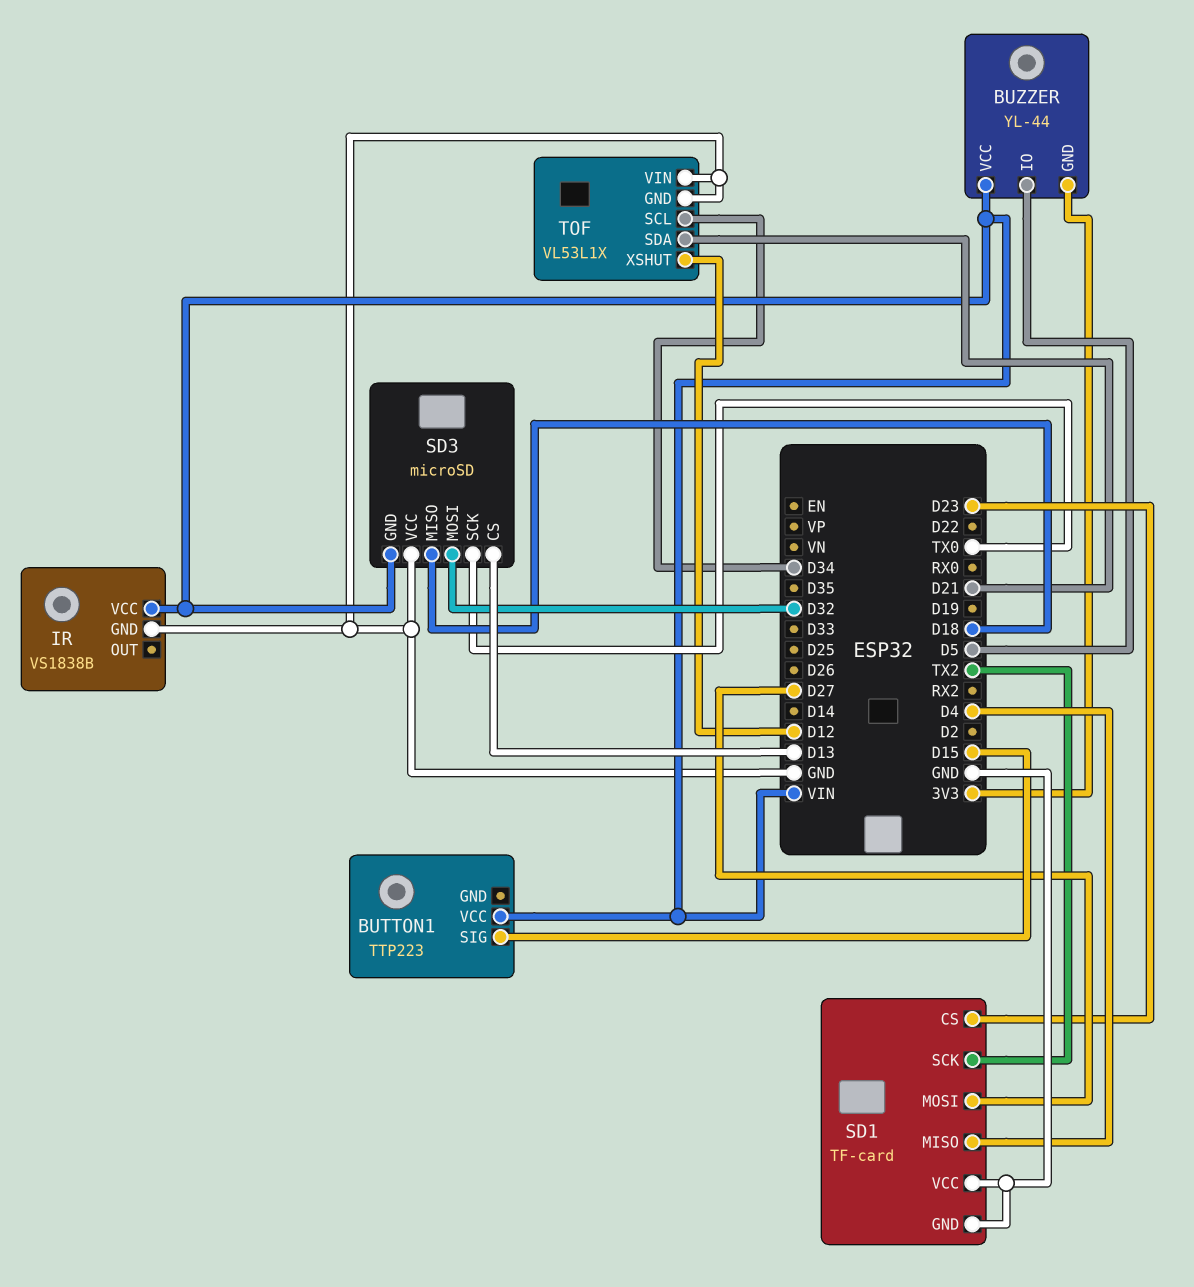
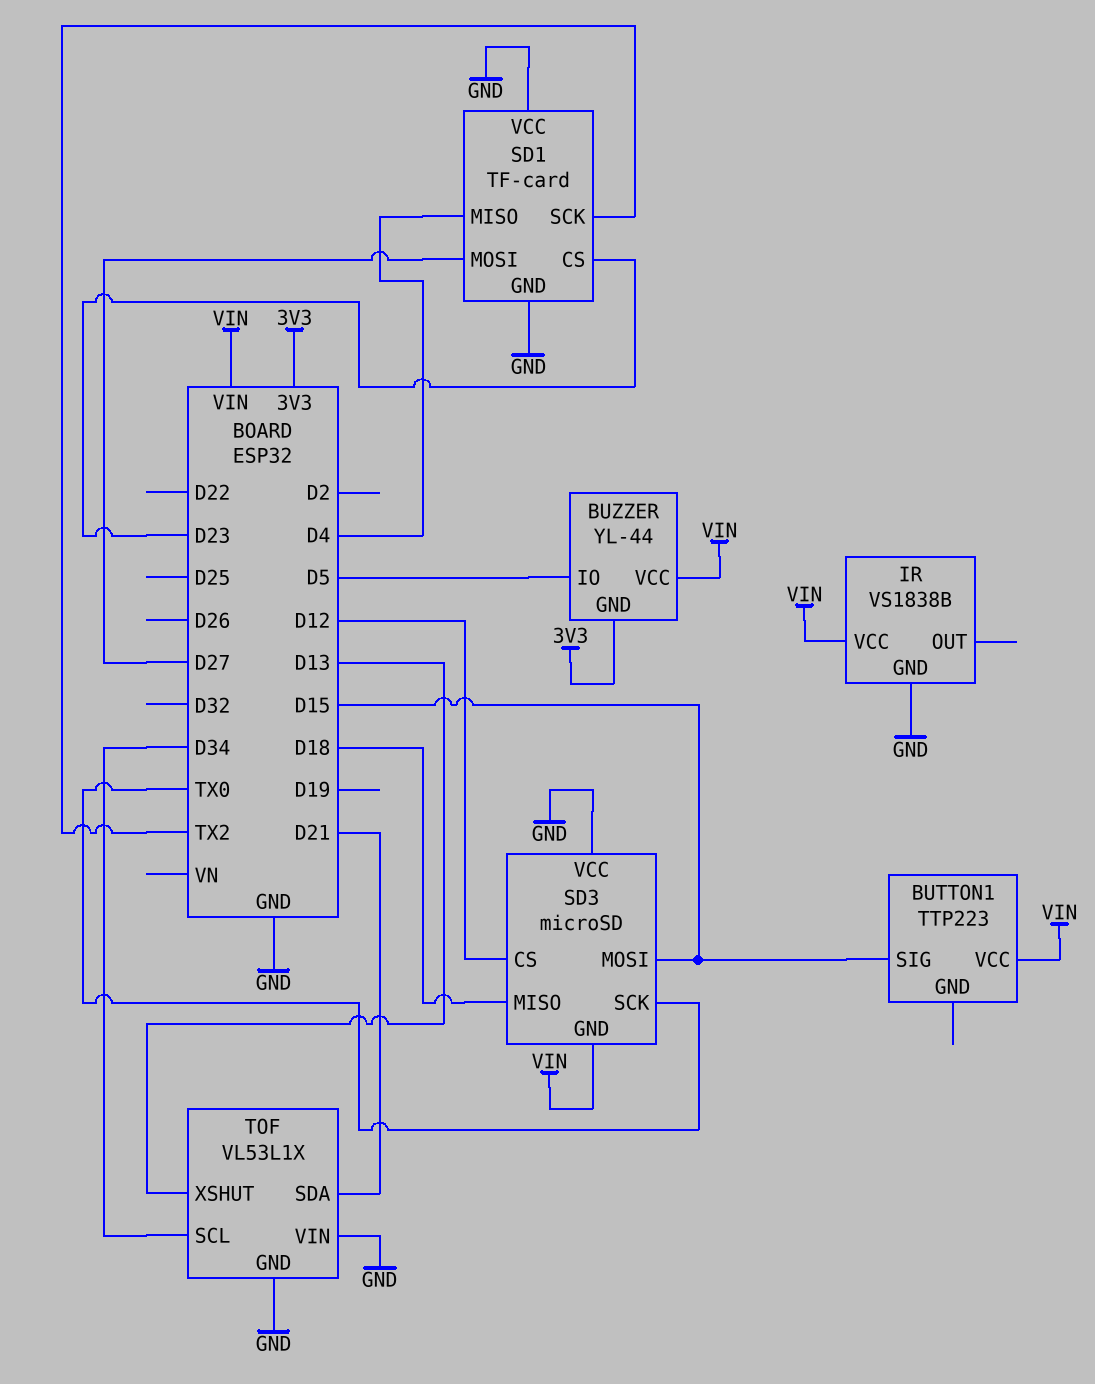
SD3 pin CS: D13 -> D12
SD3 pin MOSI: D32 -> D15
TOF pin XSHUT: D12 -> D13

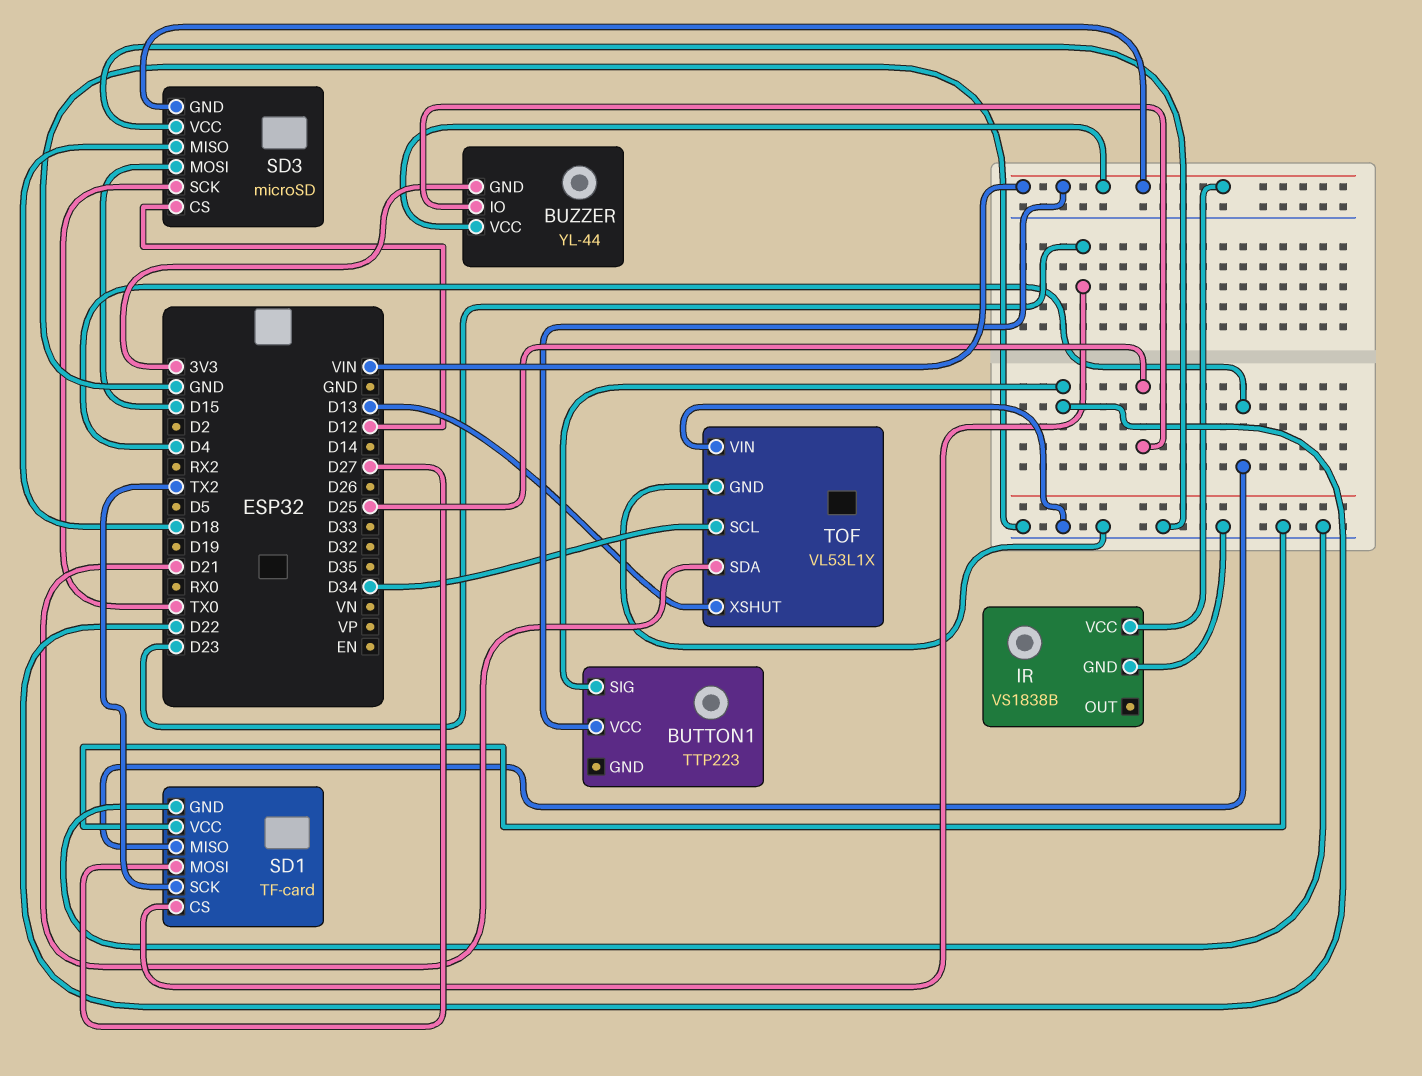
BUTTON1 pin SIG: D15 -> D22
BUZZER pin IO: D5 -> D25

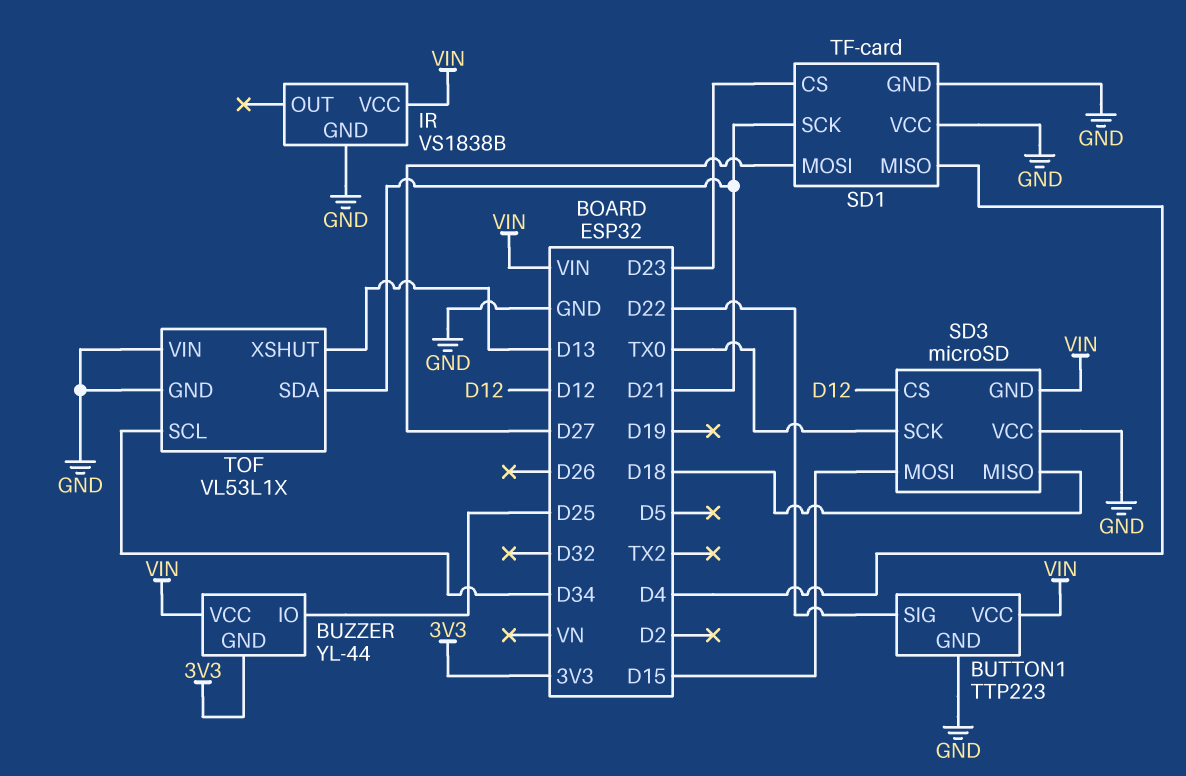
BUTTON1 pin GND: none -> GND
SD1 pin SCK: TX2 -> D21

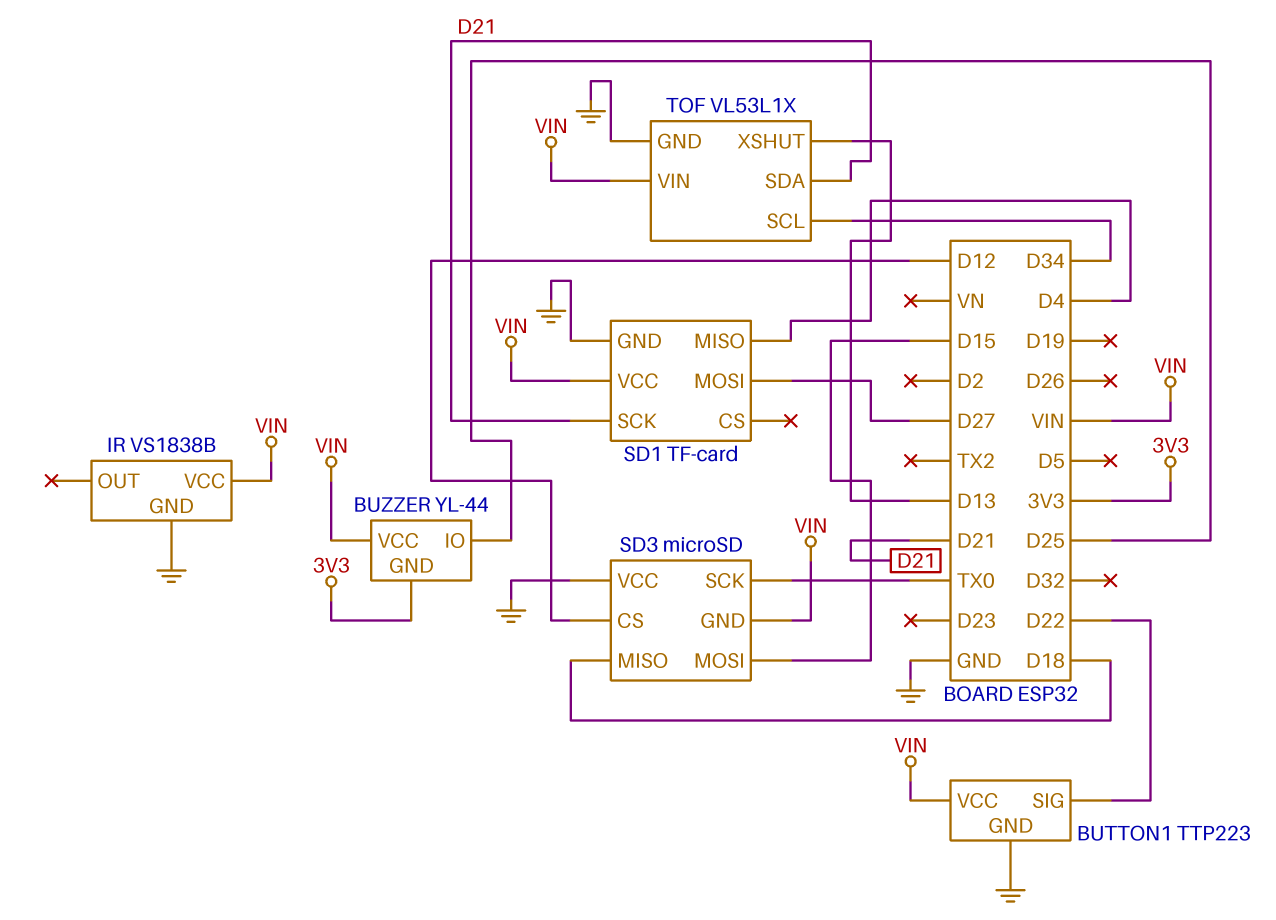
SD1 pin CS: D23 -> none
SD1 pin VCC: GND -> VIN
TOF pin VIN: GND -> VIN

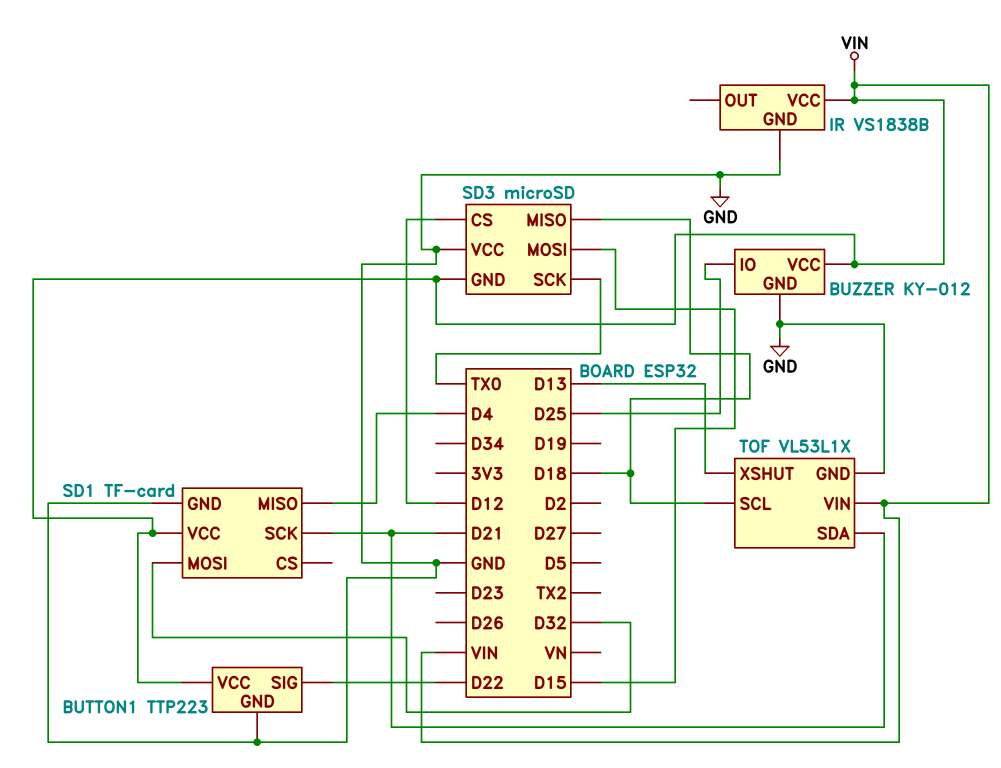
BUZZER: YL-44 -> KY-012
BUZZER pin GND: 3V3 -> GND
SD1 pin MOSI: D27 -> D32
TOF pin SCL: D34 -> D18

